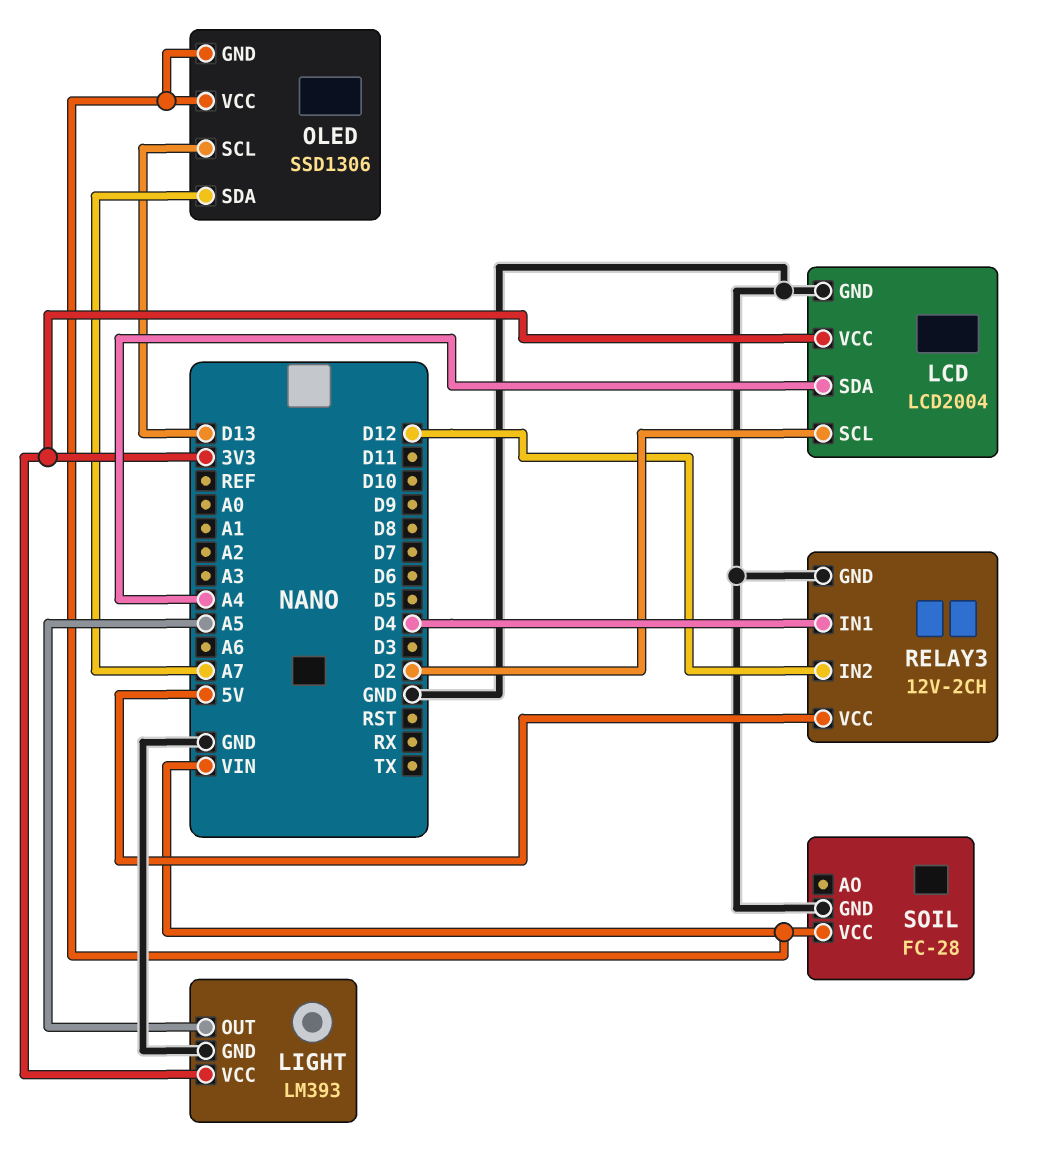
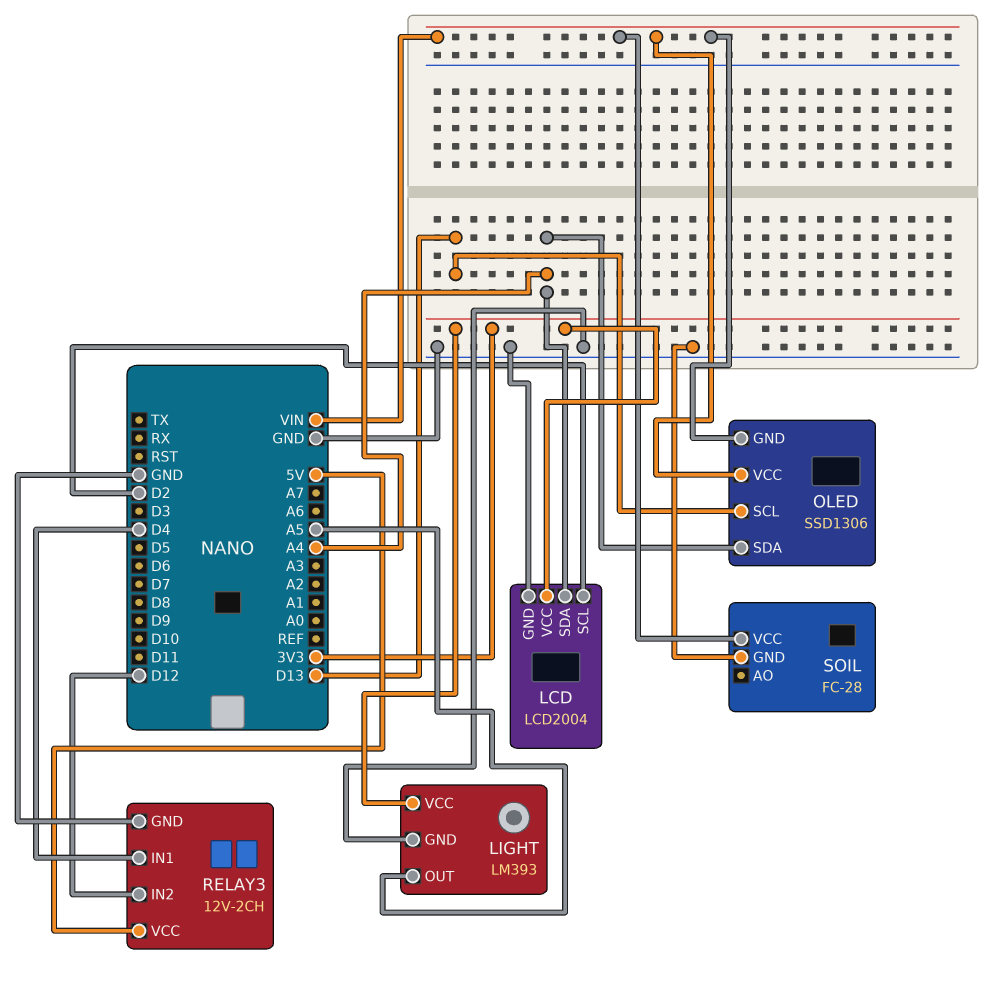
OLED pin SDA: A7 -> A4

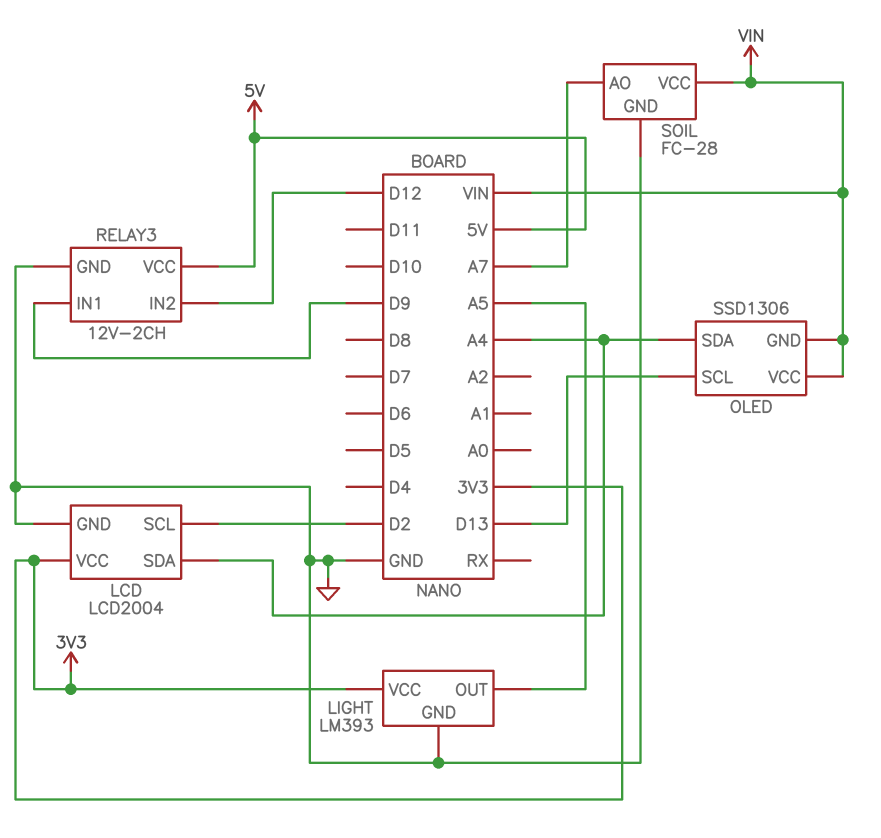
RELAY3 pin IN1: D4 -> D9
SOIL pin AO: none -> A7

